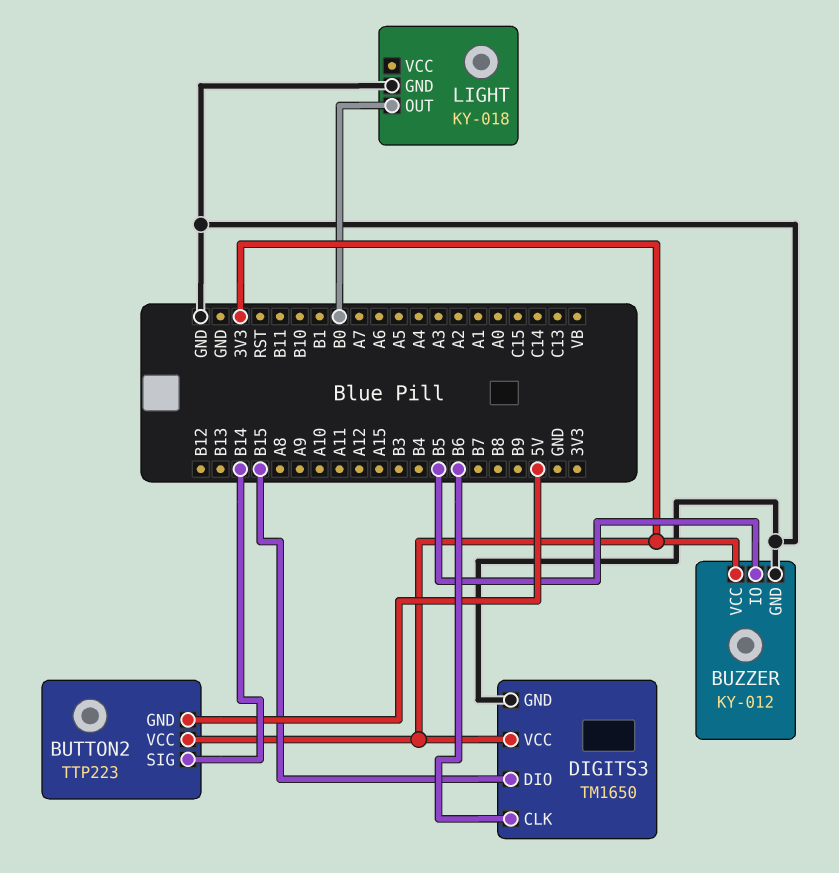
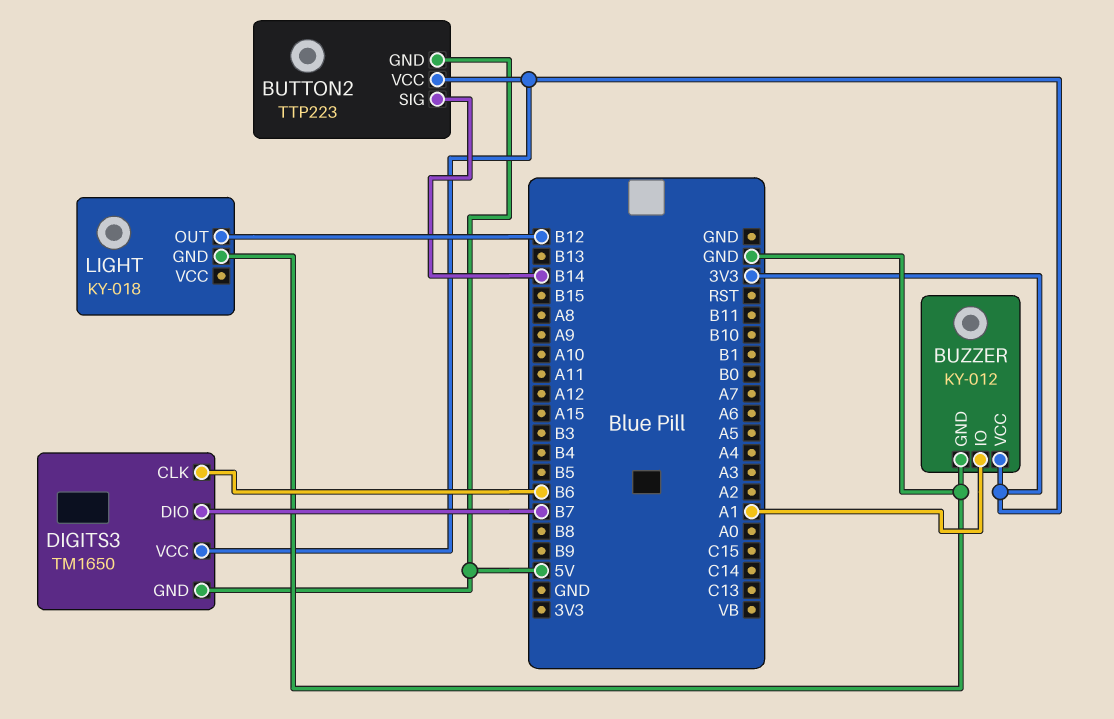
BUZZER pin IO: B5 -> A1
DIGITS3 pin DIO: B15 -> B7
DIGITS3 pin GND: GND -> 5V
LIGHT pin OUT: B0 -> B12

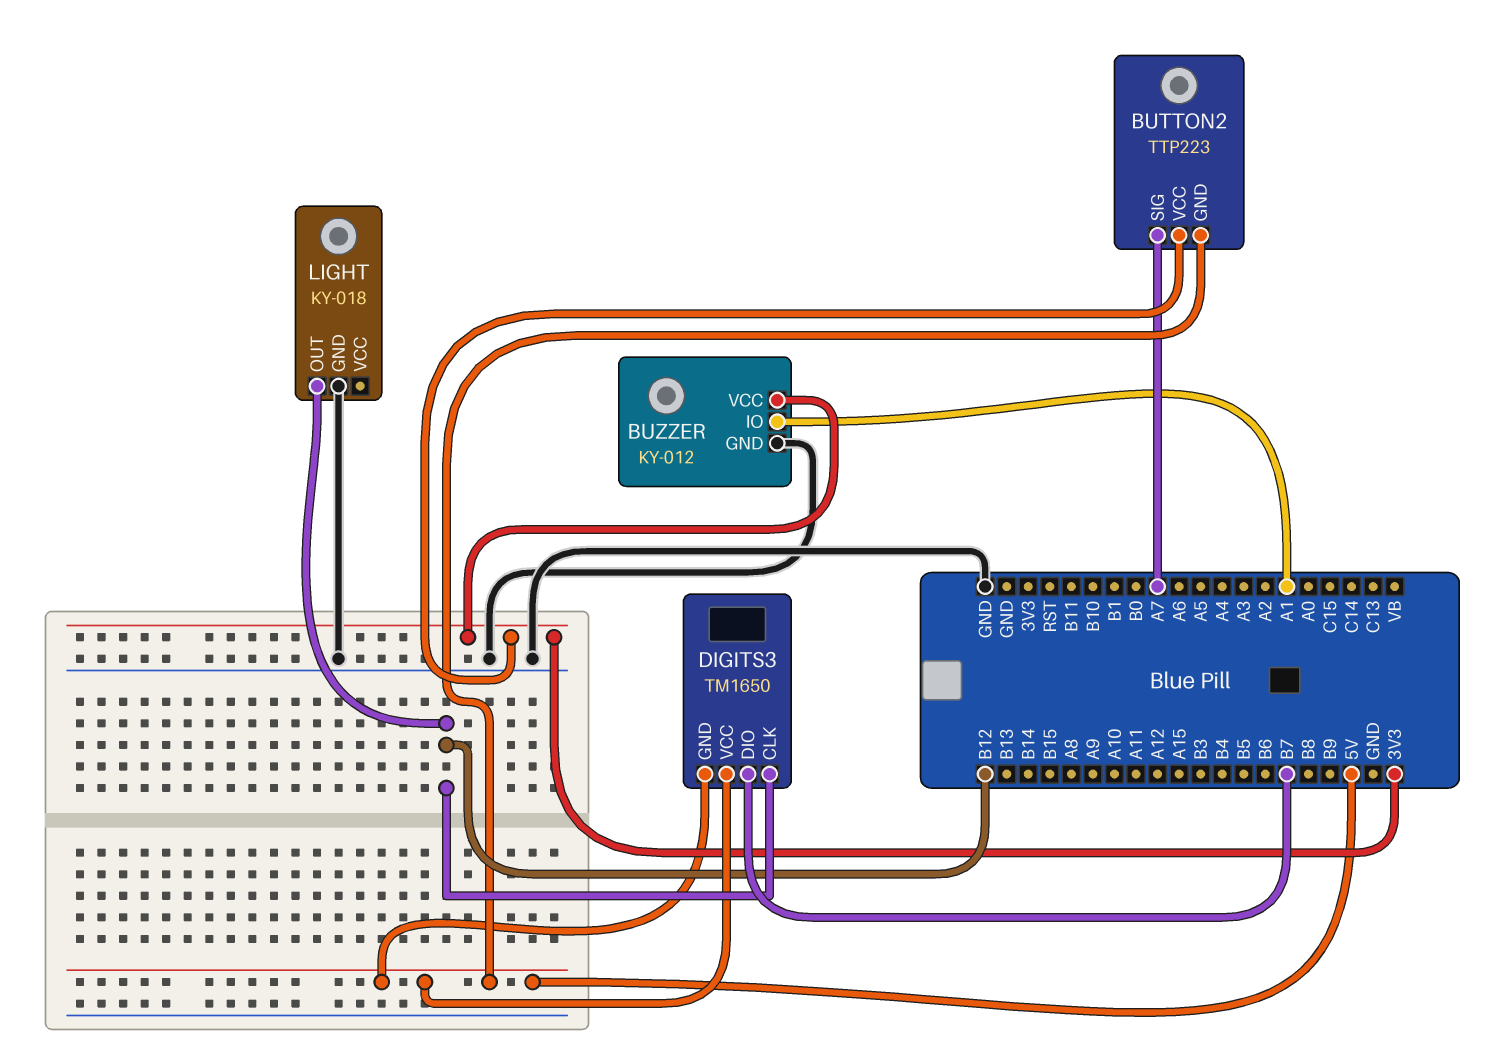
BUTTON2 pin SIG: B14 -> A7
DIGITS3 pin CLK: B6 -> B12
DIGITS3 pin VCC: 3V3 -> 5V

